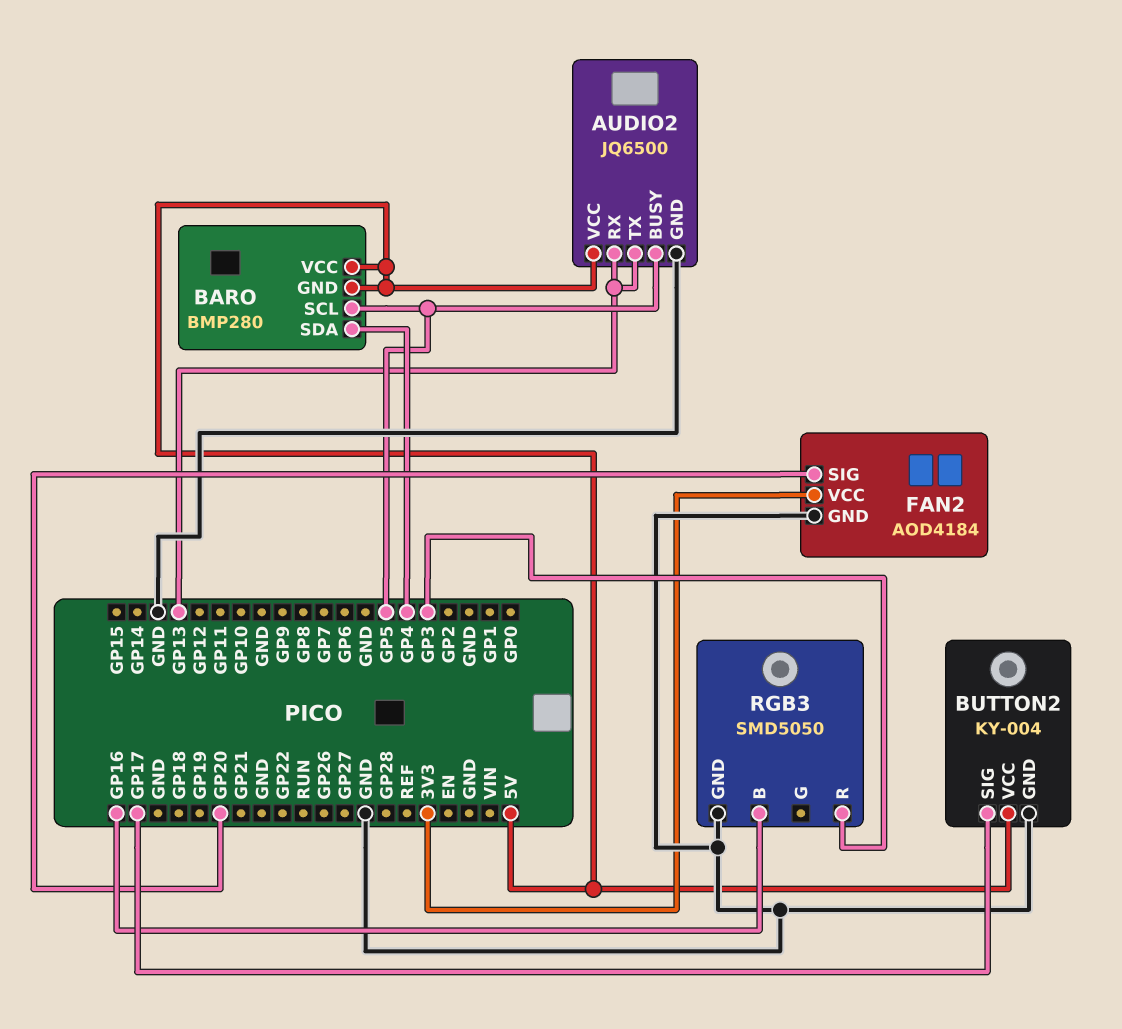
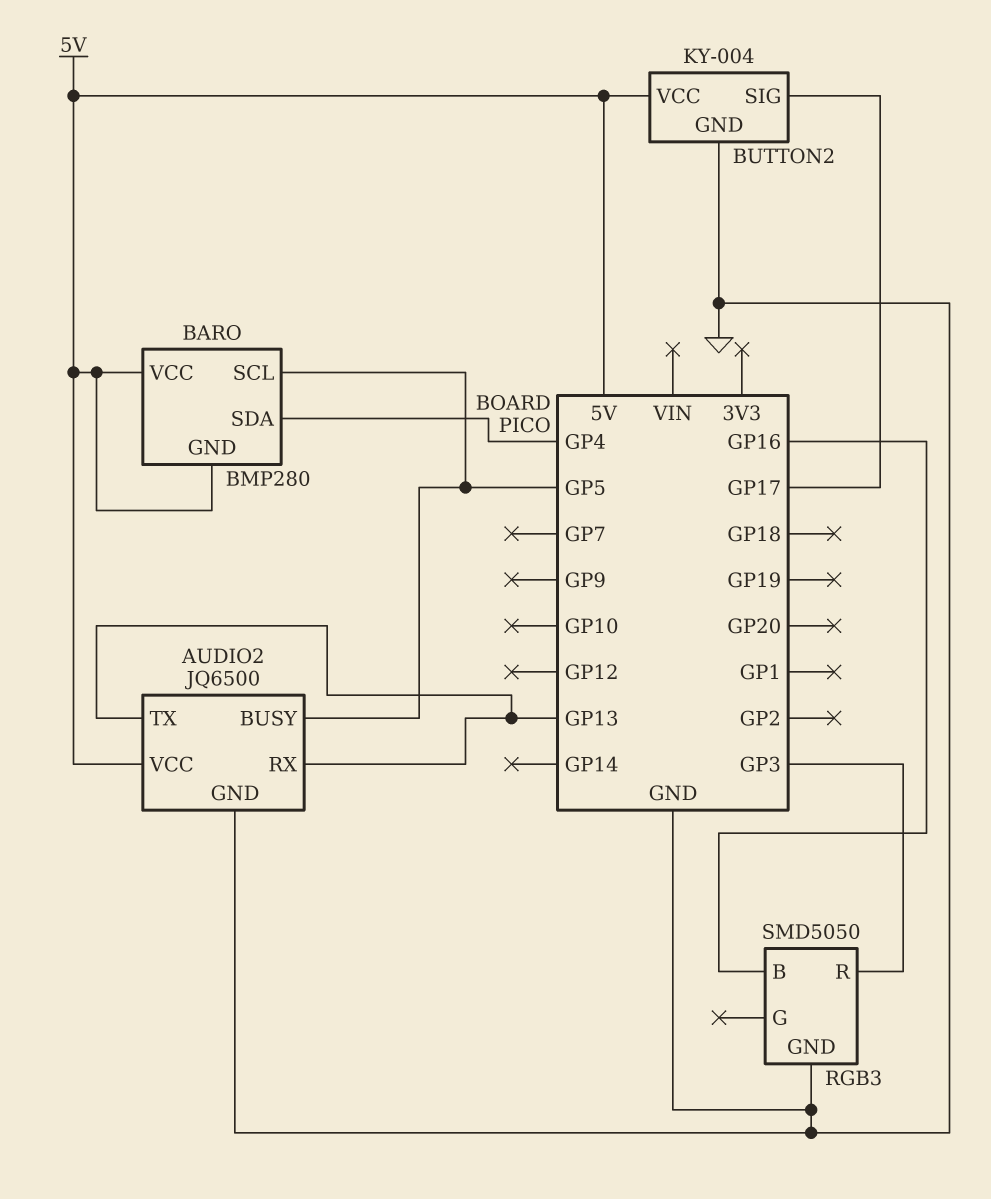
FAN2: AOD4184 -> none
FAN2 pin GND: GND -> none
FAN2 pin SIG: GP20 -> none
FAN2 pin VCC: 3V3 -> none

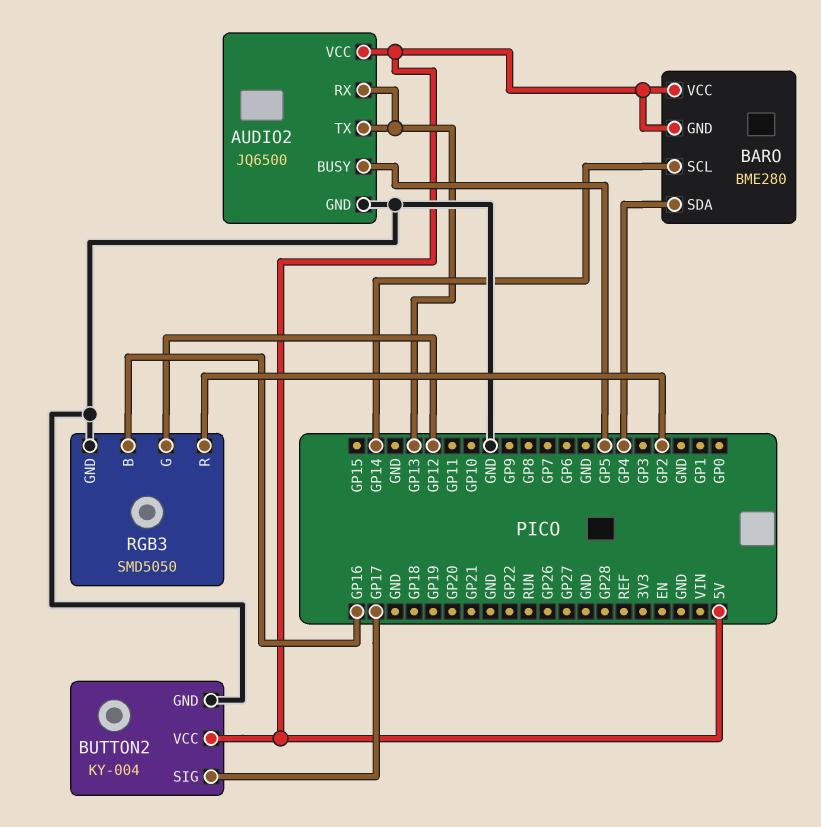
BARO: BMP280 -> BME280
BARO pin SCL: GP5 -> GP14
RGB3 pin G: none -> GP12
RGB3 pin R: GP3 -> GP2

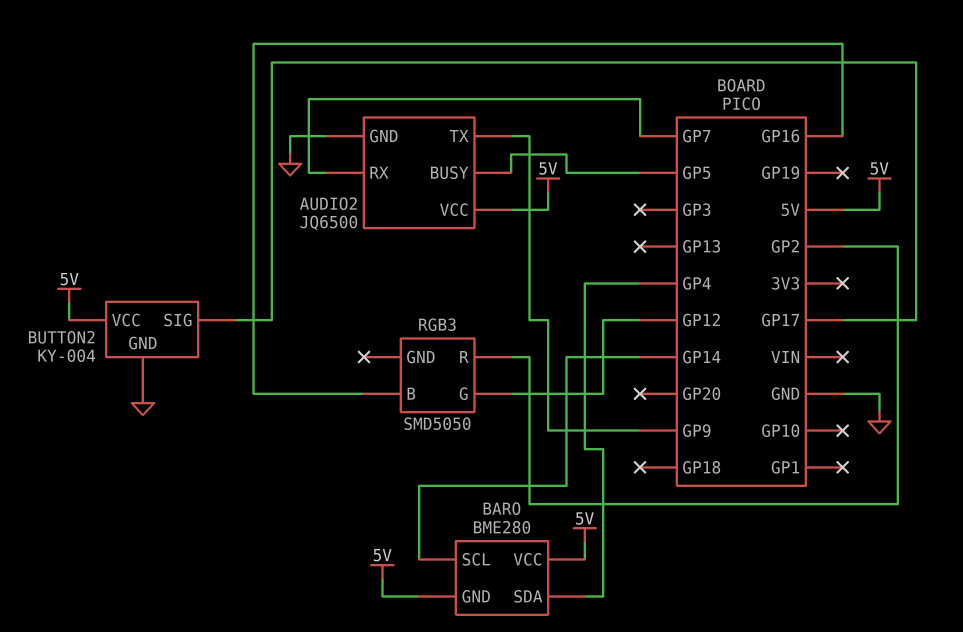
AUDIO2 pin RX: GP13 -> GP7
AUDIO2 pin TX: GP13 -> GP9
RGB3 pin GND: GND -> none

